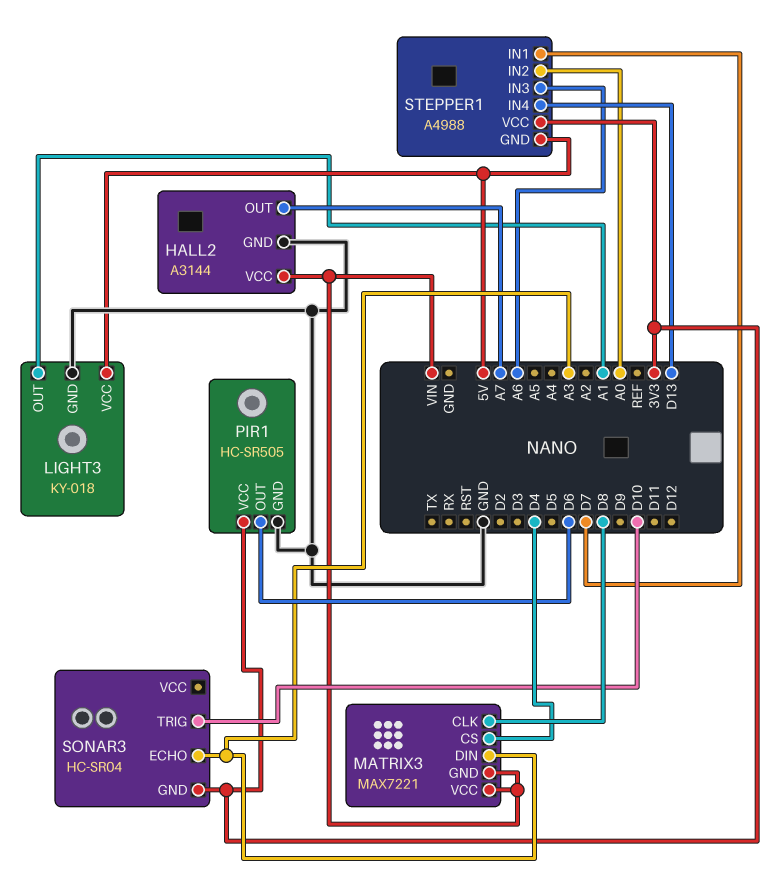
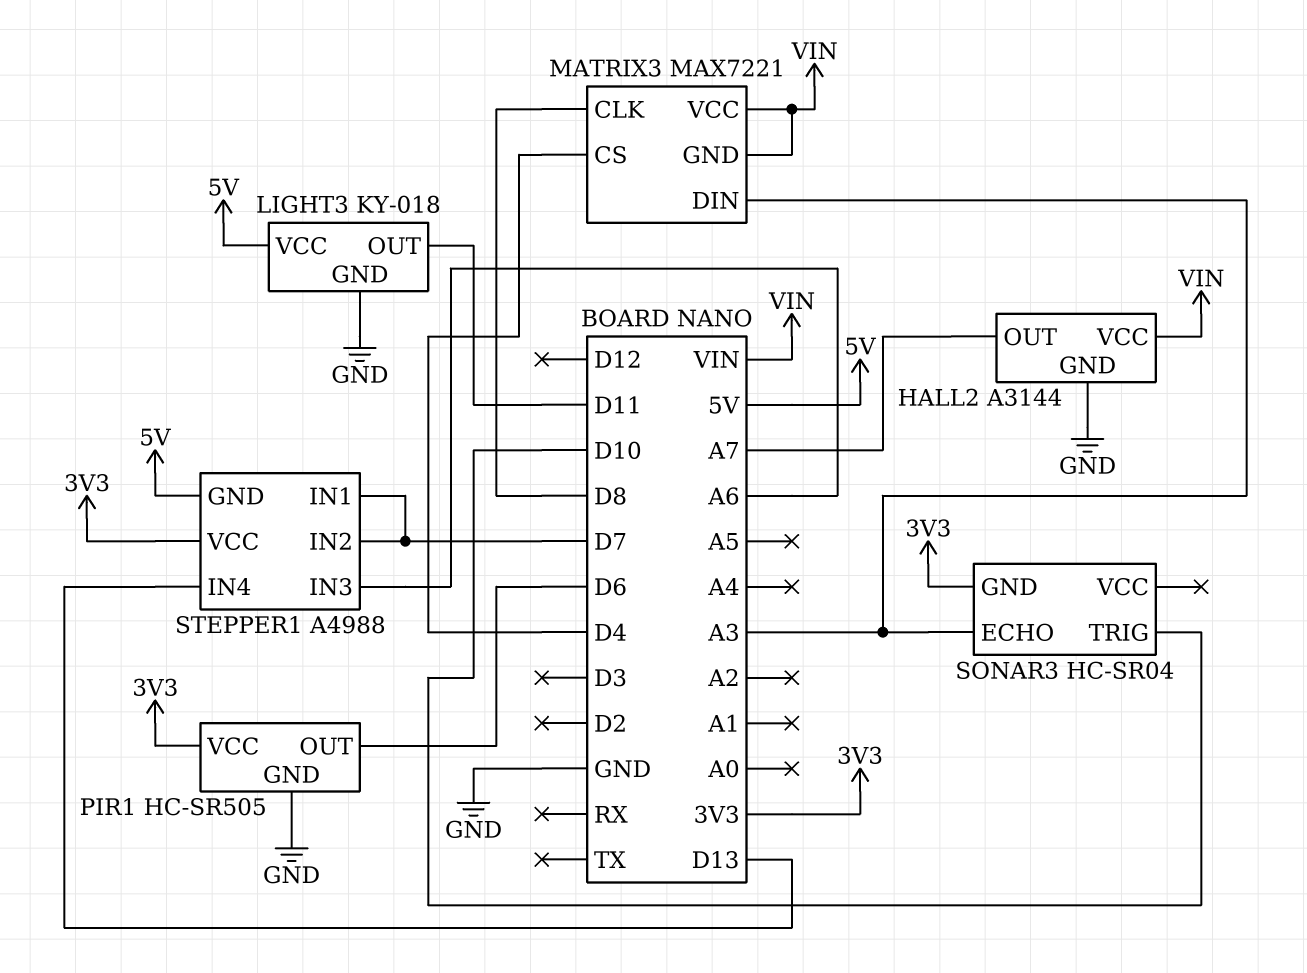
LIGHT3 pin OUT: A1 -> D11
STEPPER1 pin IN2: A0 -> D7

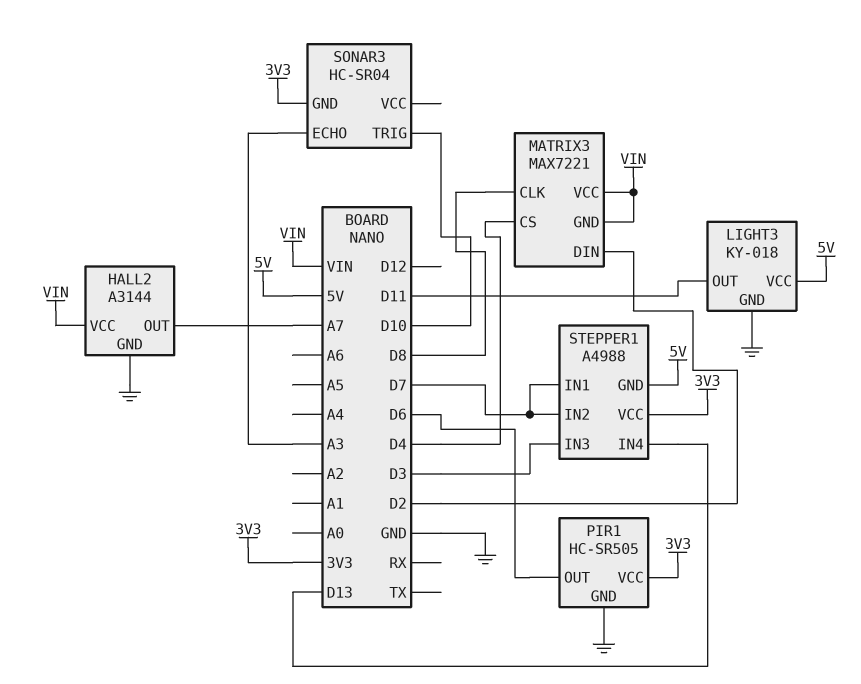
MATRIX3 pin DIN: A3 -> D2
STEPPER1 pin IN3: A6 -> D3

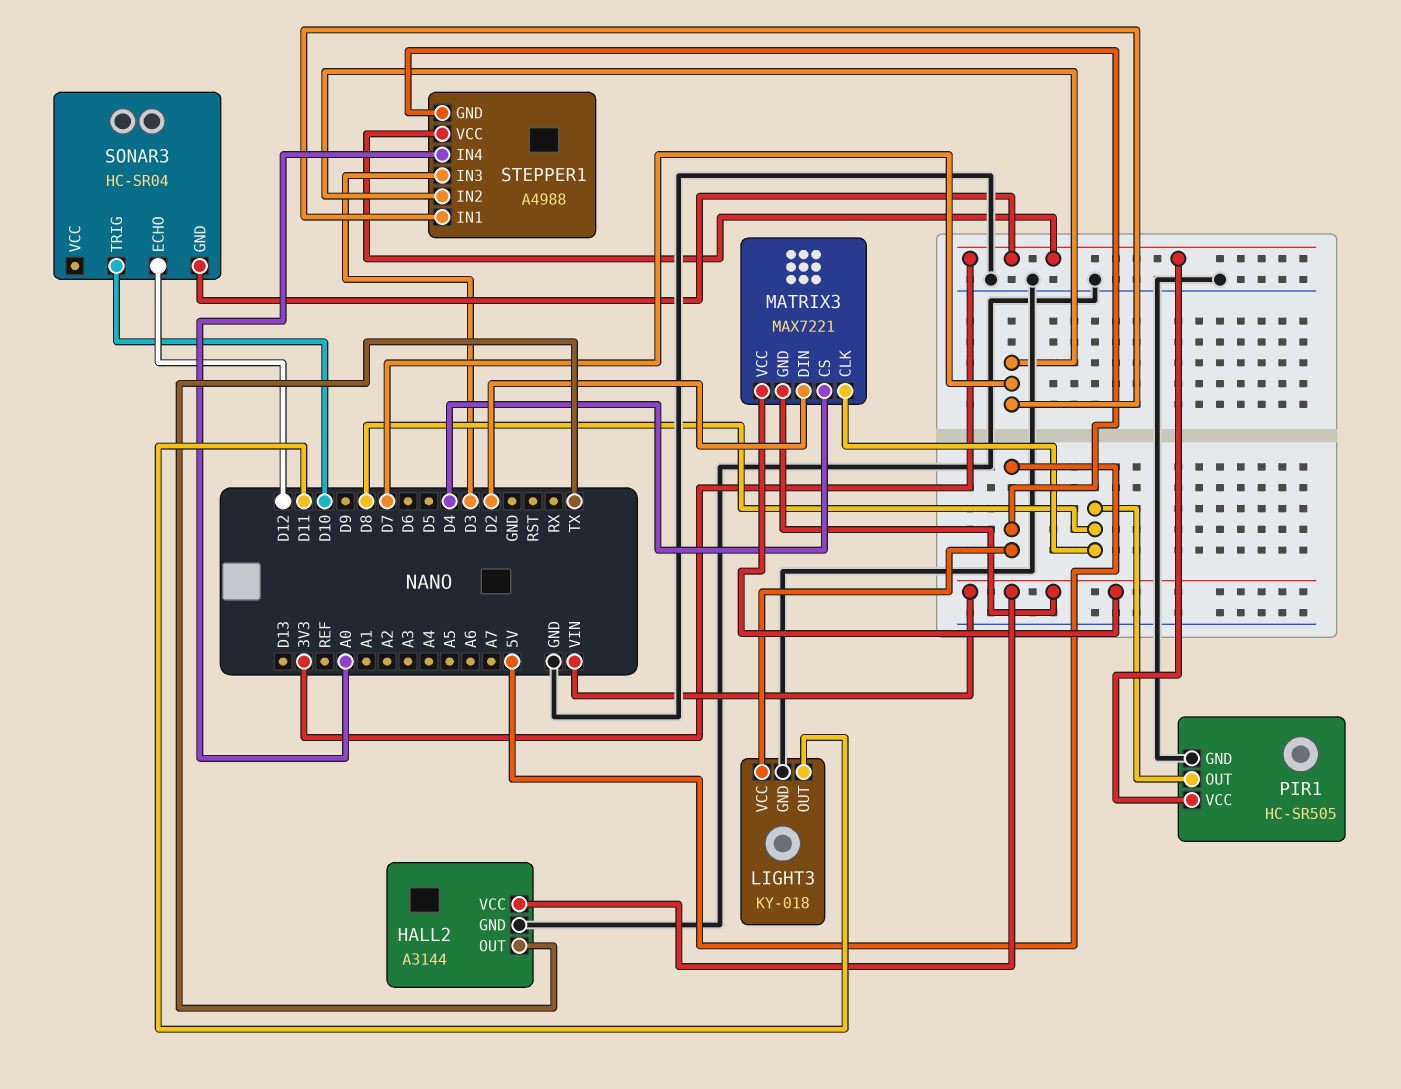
HALL2 pin OUT: A7 -> TX
PIR1 pin OUT: D6 -> D8
SONAR3 pin ECHO: A3 -> D12
STEPPER1 pin IN4: D13 -> A0

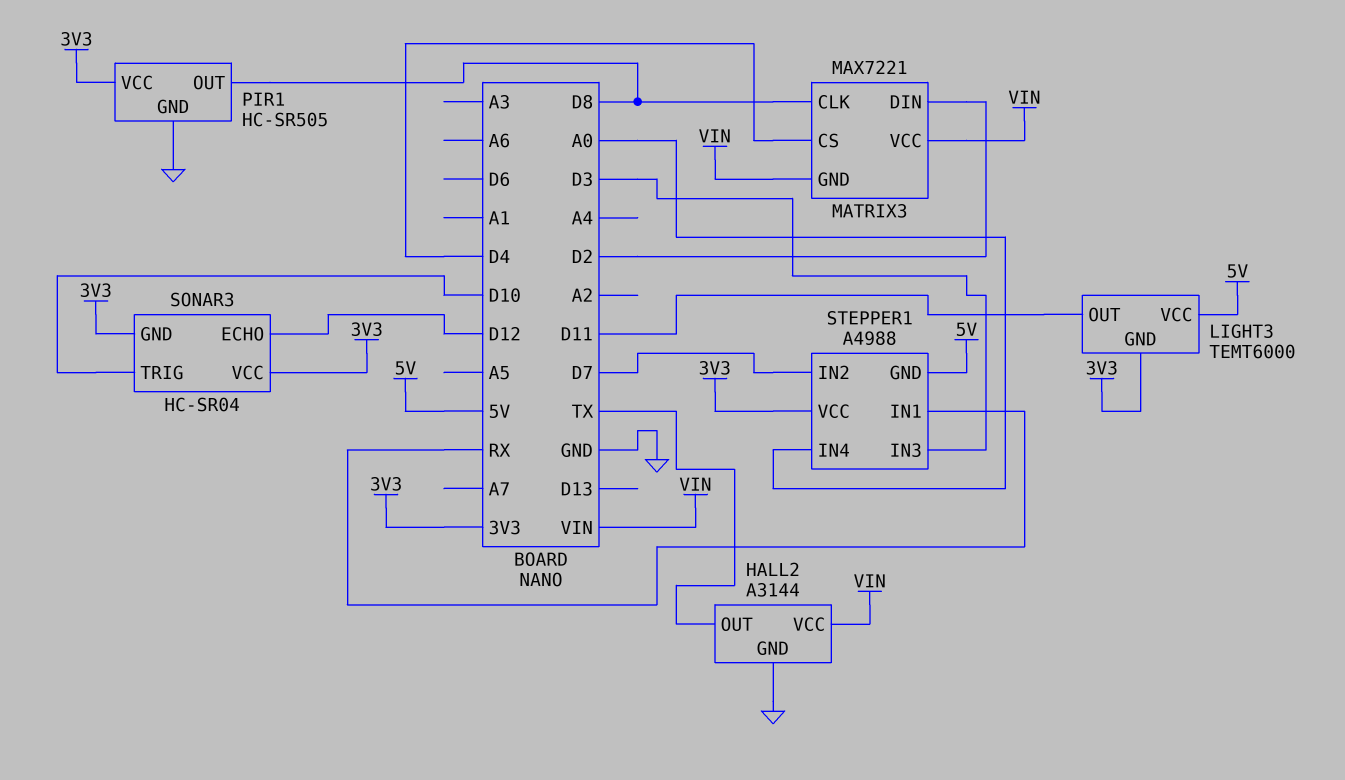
LIGHT3: KY-018 -> TEMT6000
LIGHT3 pin GND: GND -> 3V3
SONAR3 pin VCC: none -> 3V3
STEPPER1 pin IN1: D7 -> RX

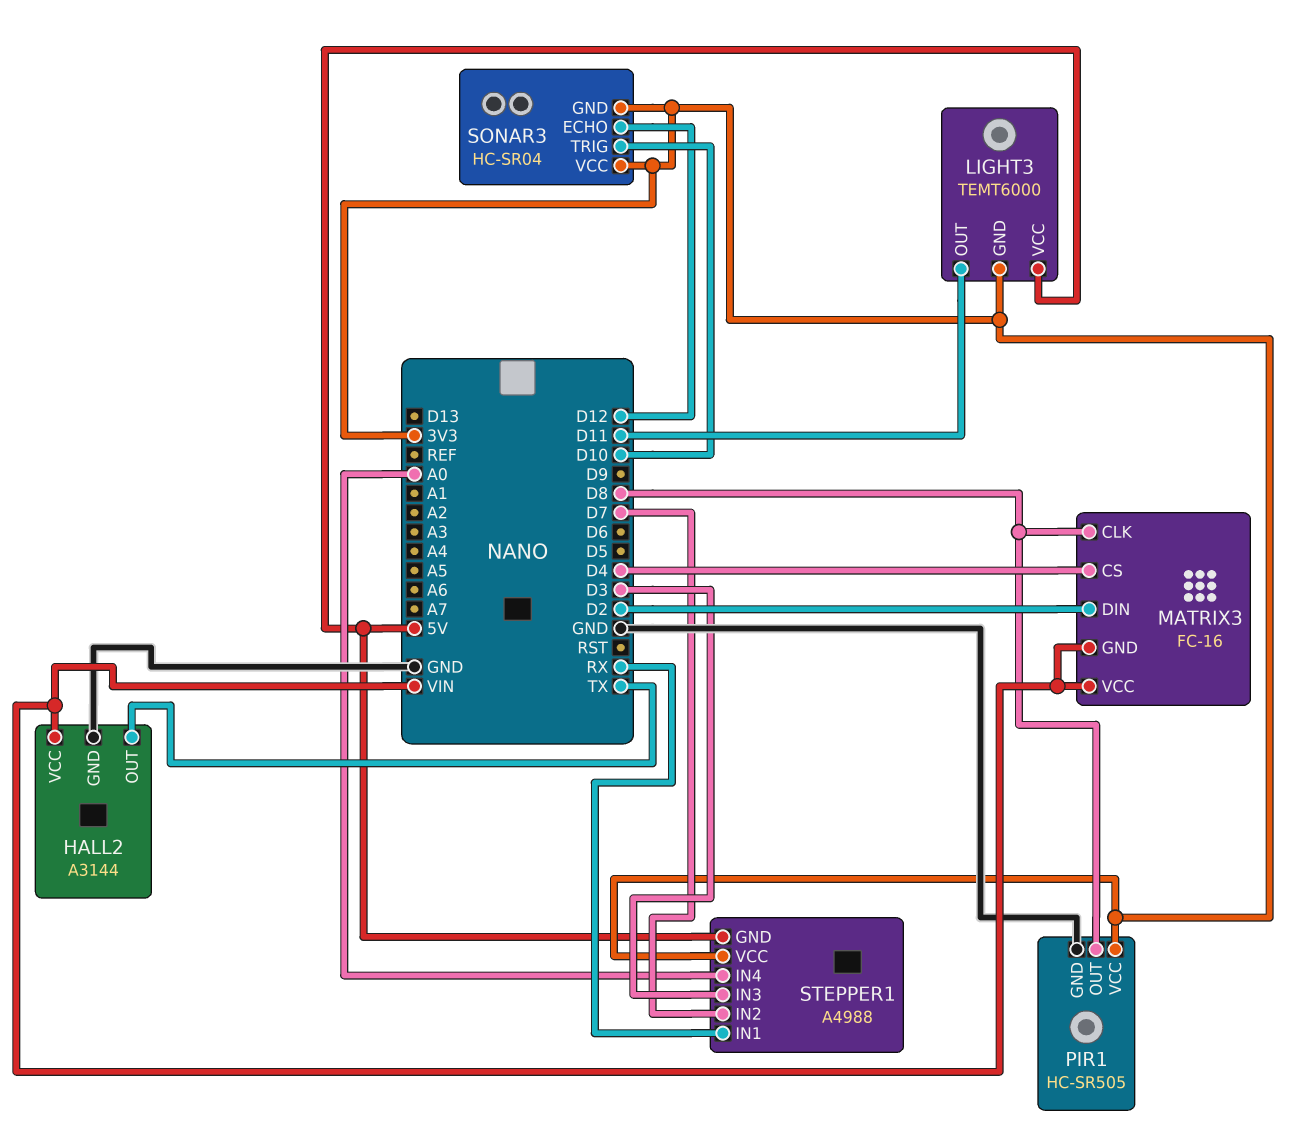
MATRIX3: MAX7221 -> FC-16

